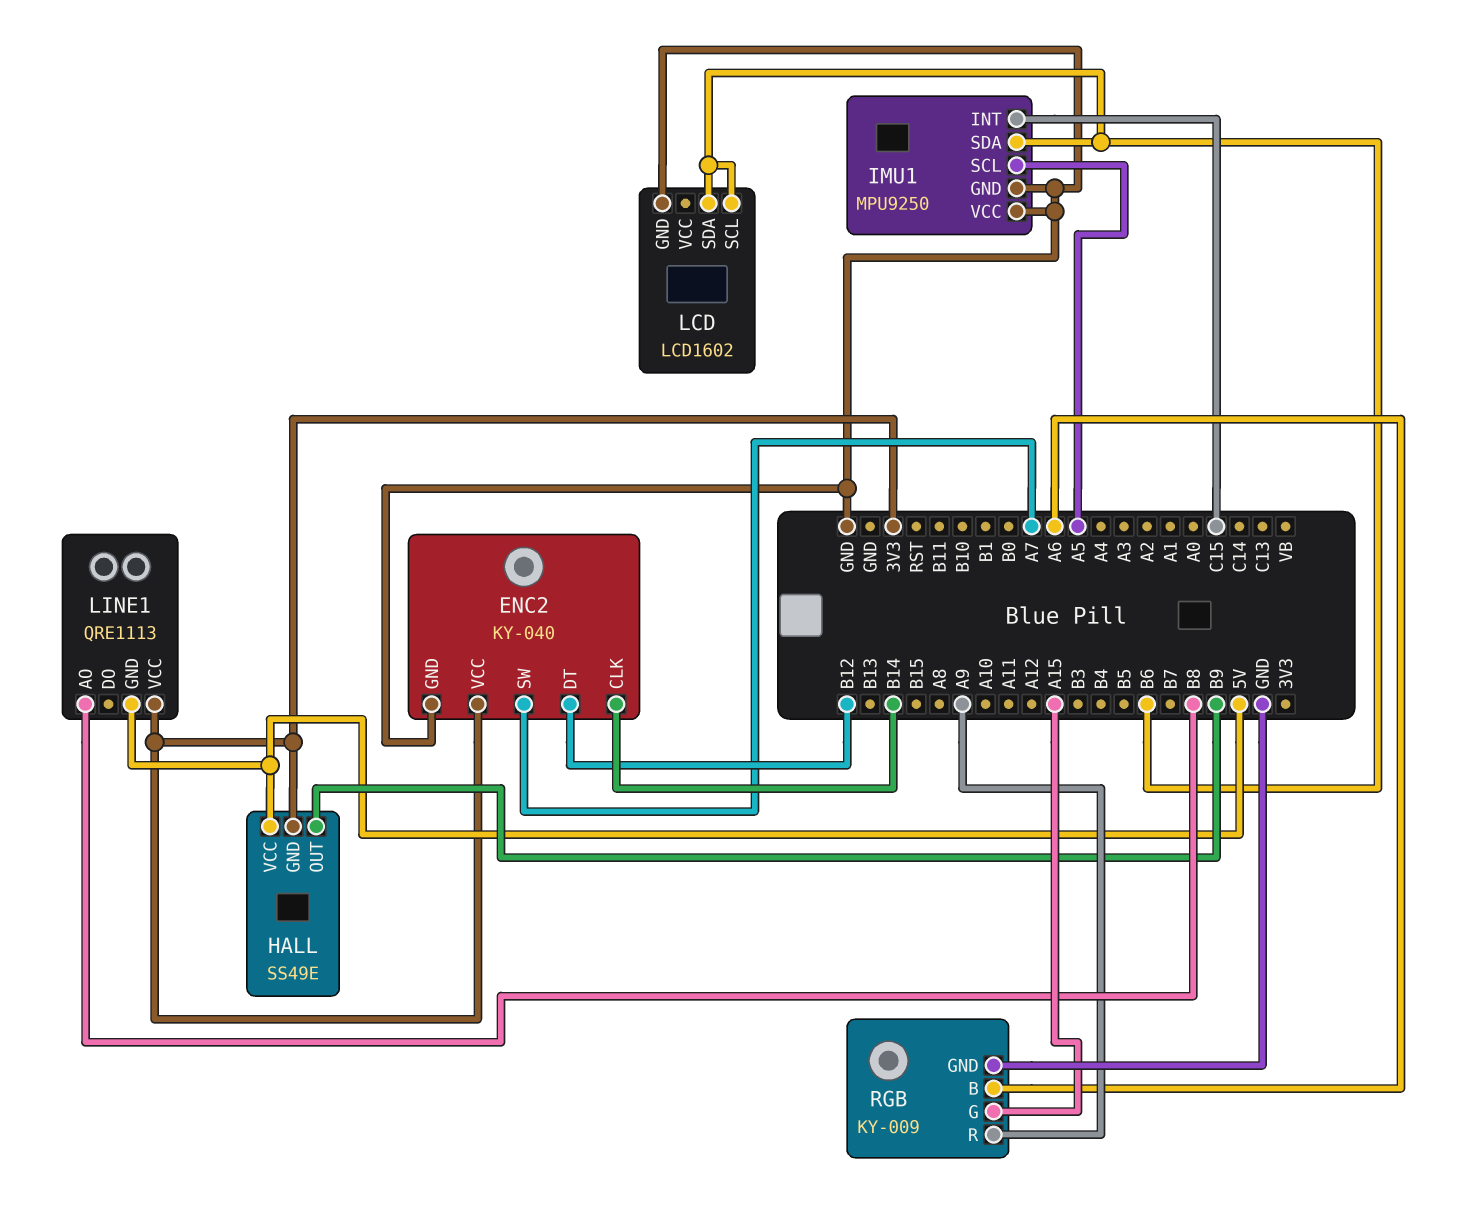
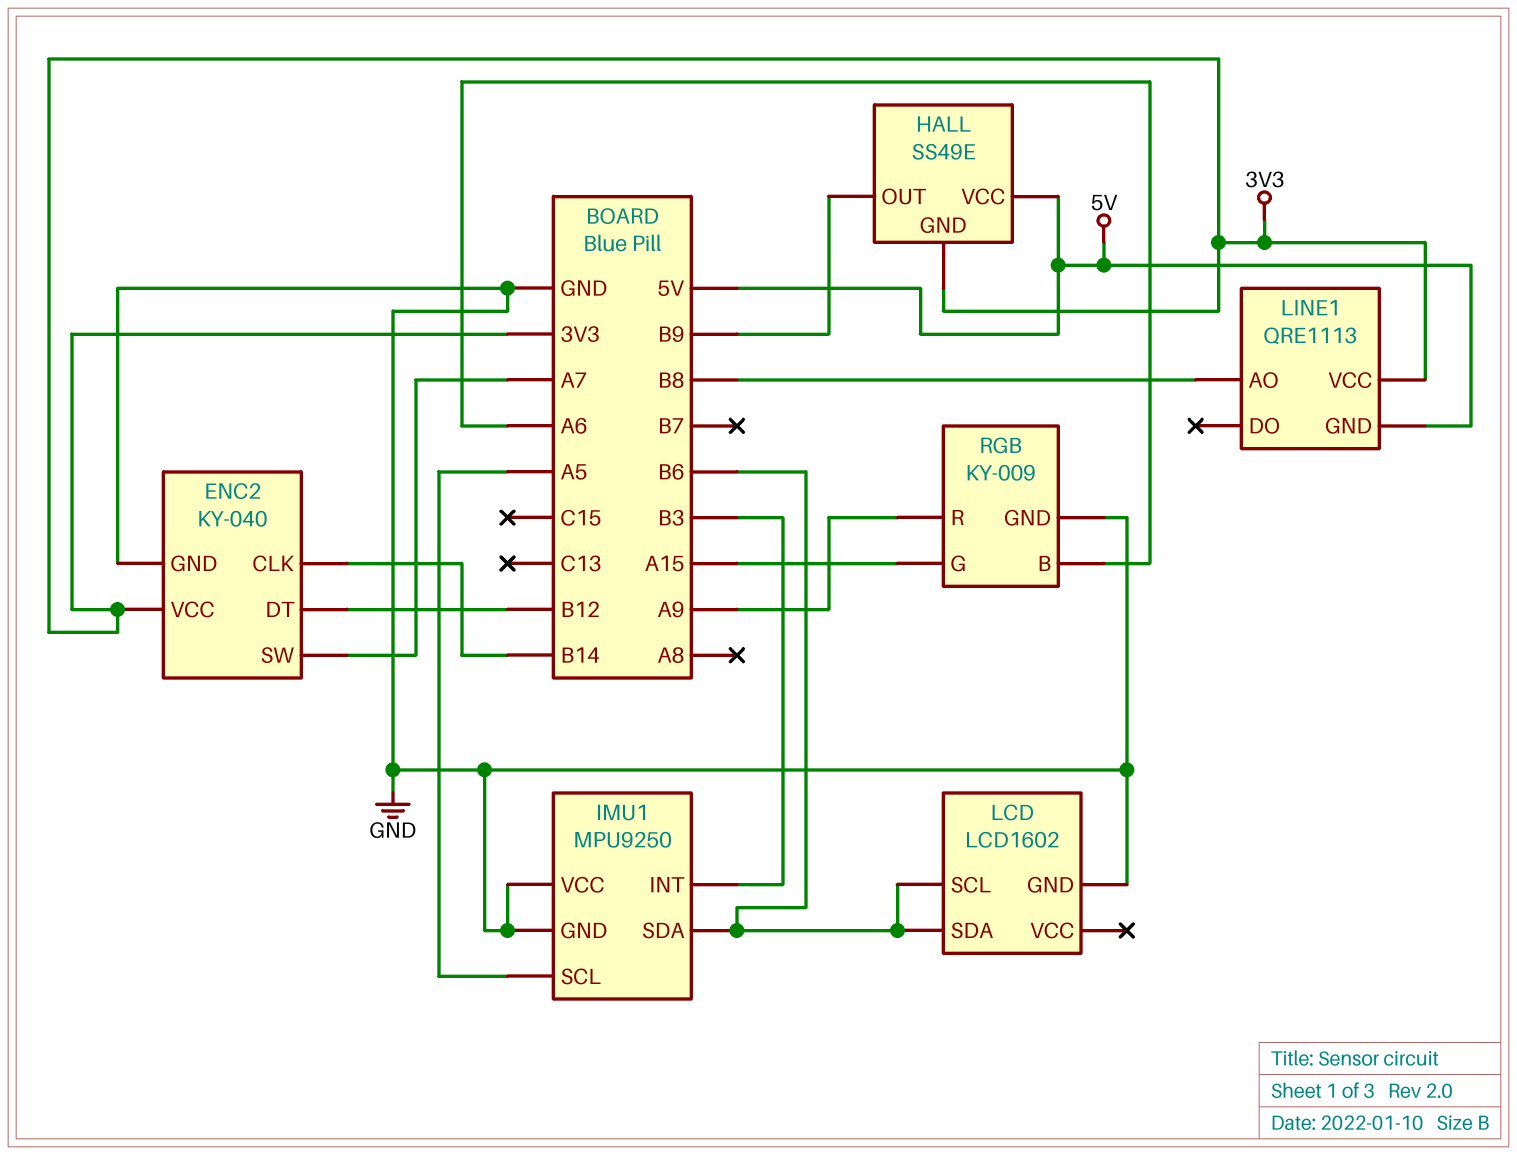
IMU1 pin INT: C15 -> B3

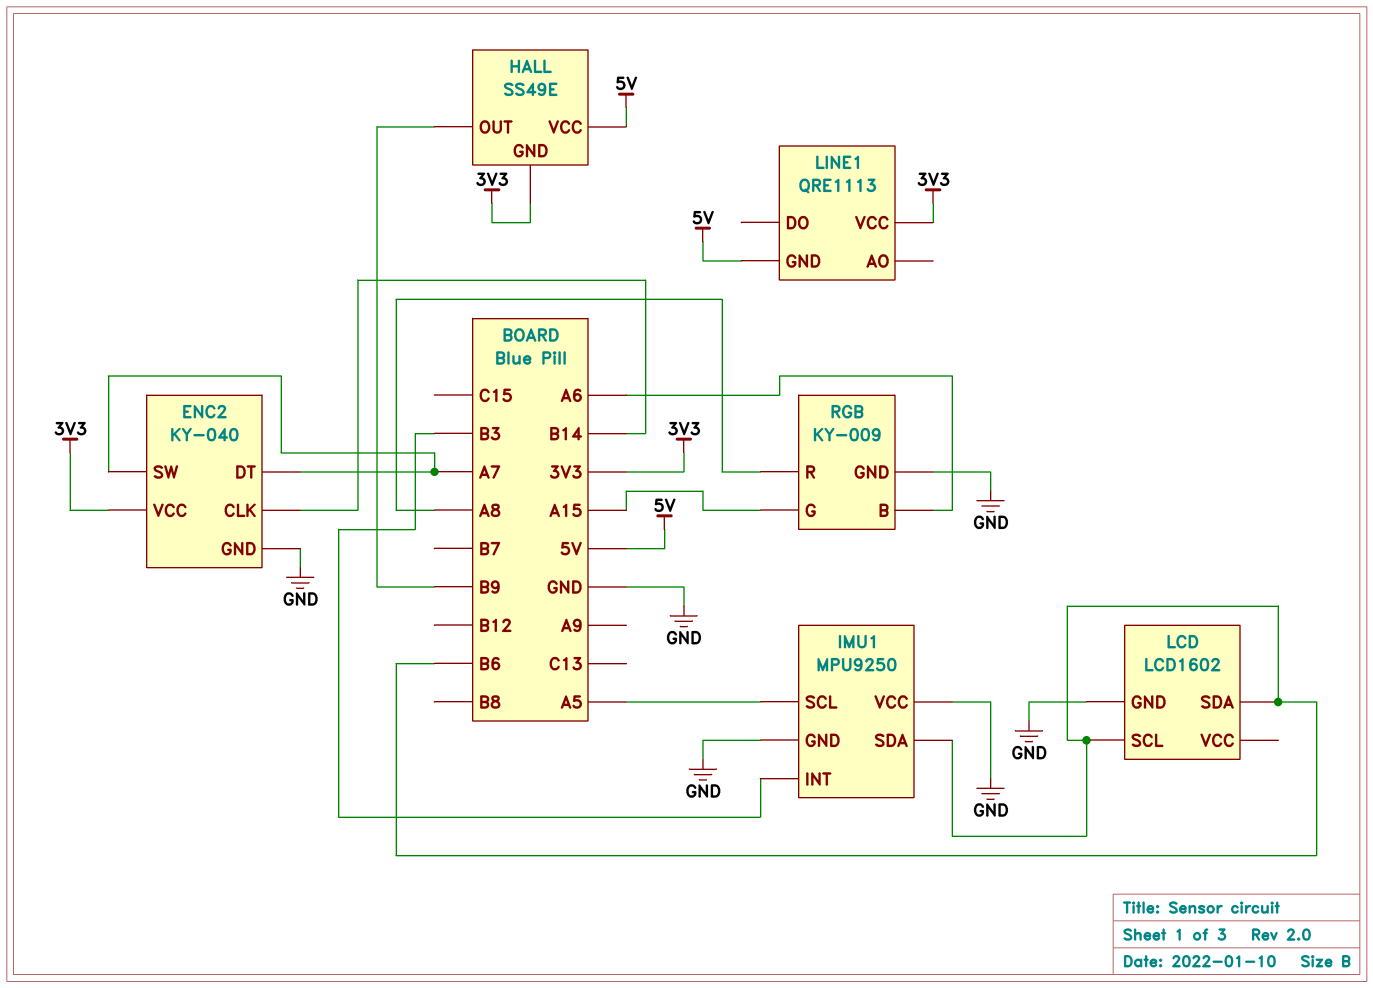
ENC2 pin DT: B12 -> A7
LINE1 pin AO: B8 -> none
RGB pin R: A9 -> A8

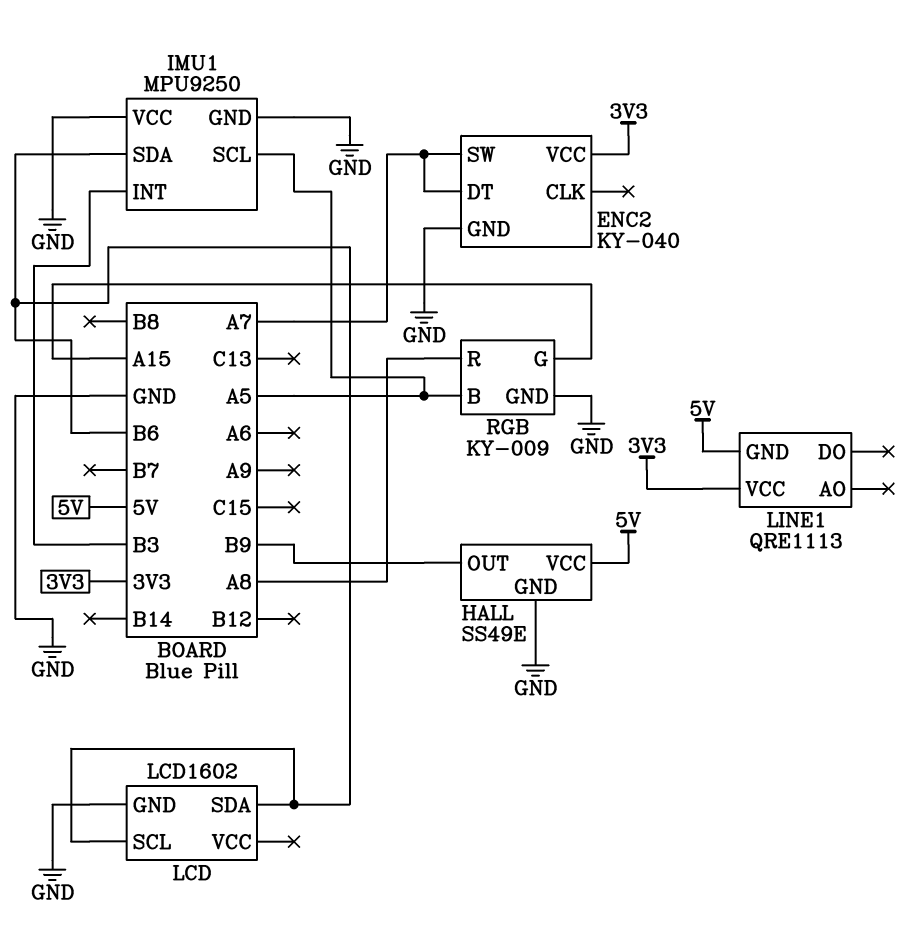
ENC2 pin CLK: B14 -> none
HALL pin GND: 3V3 -> GND
RGB pin B: A6 -> A5

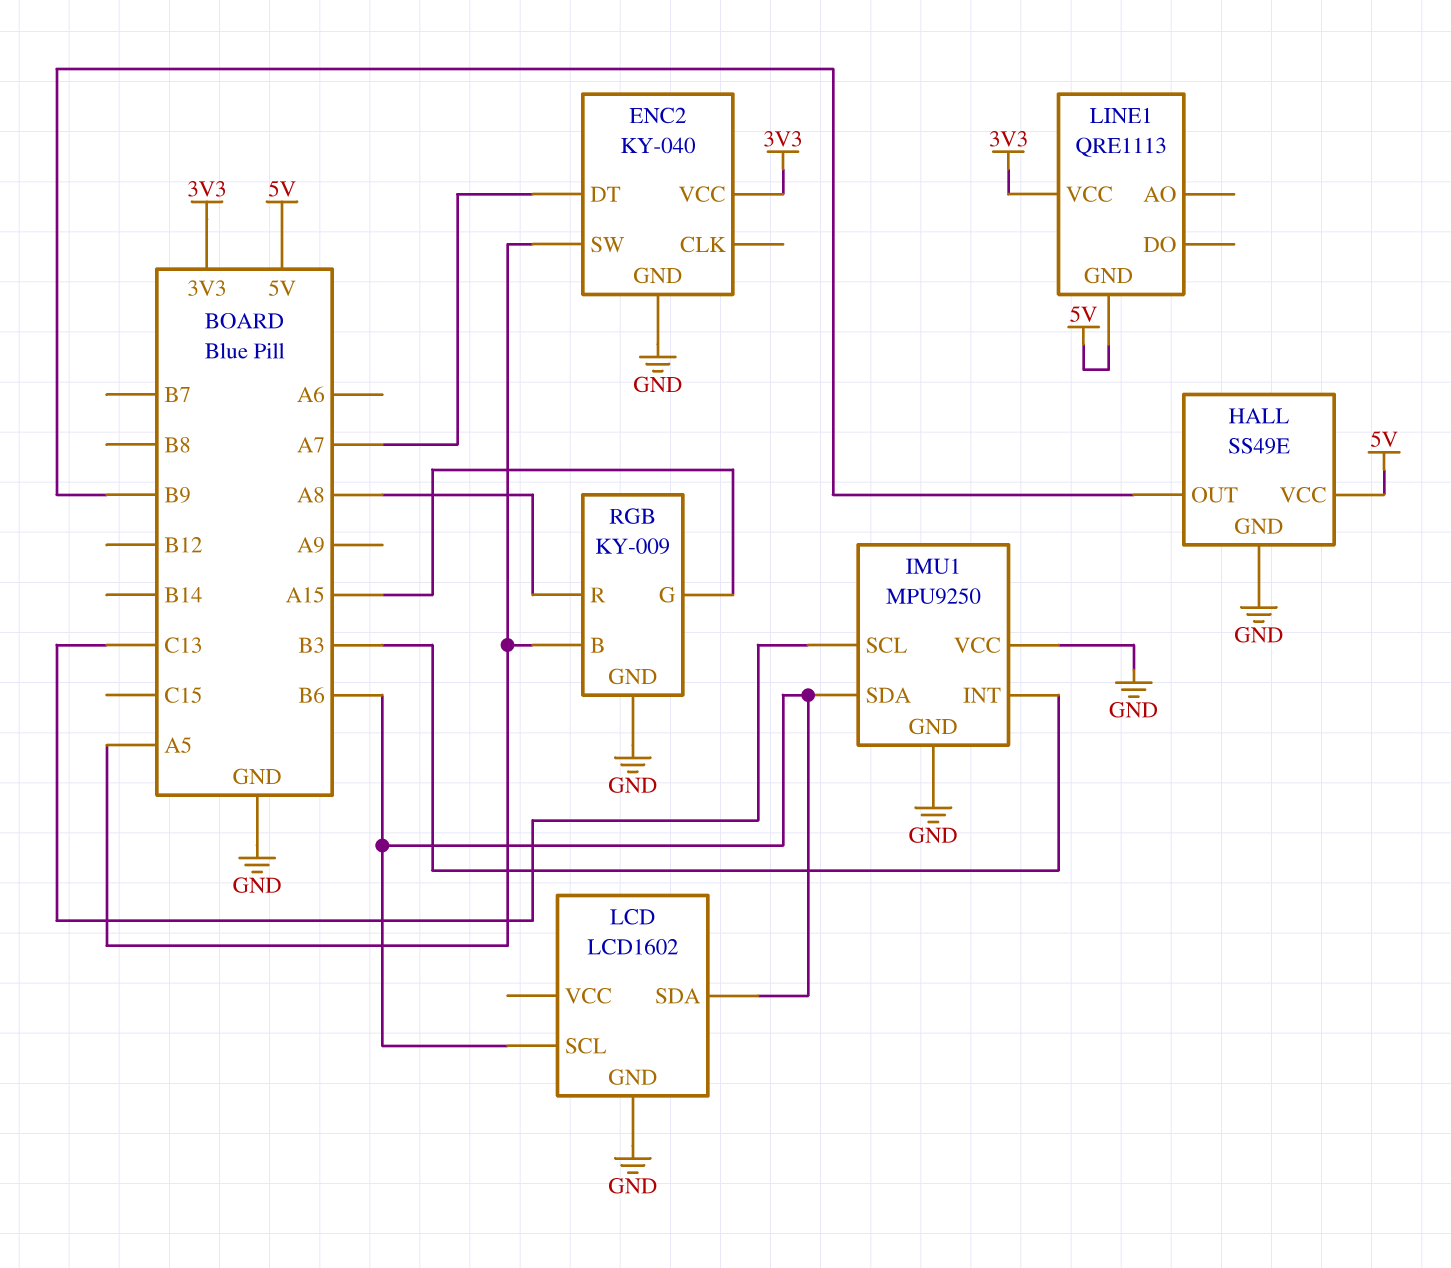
ENC2 pin SW: A7 -> A5
IMU1 pin SCL: A5 -> C13

